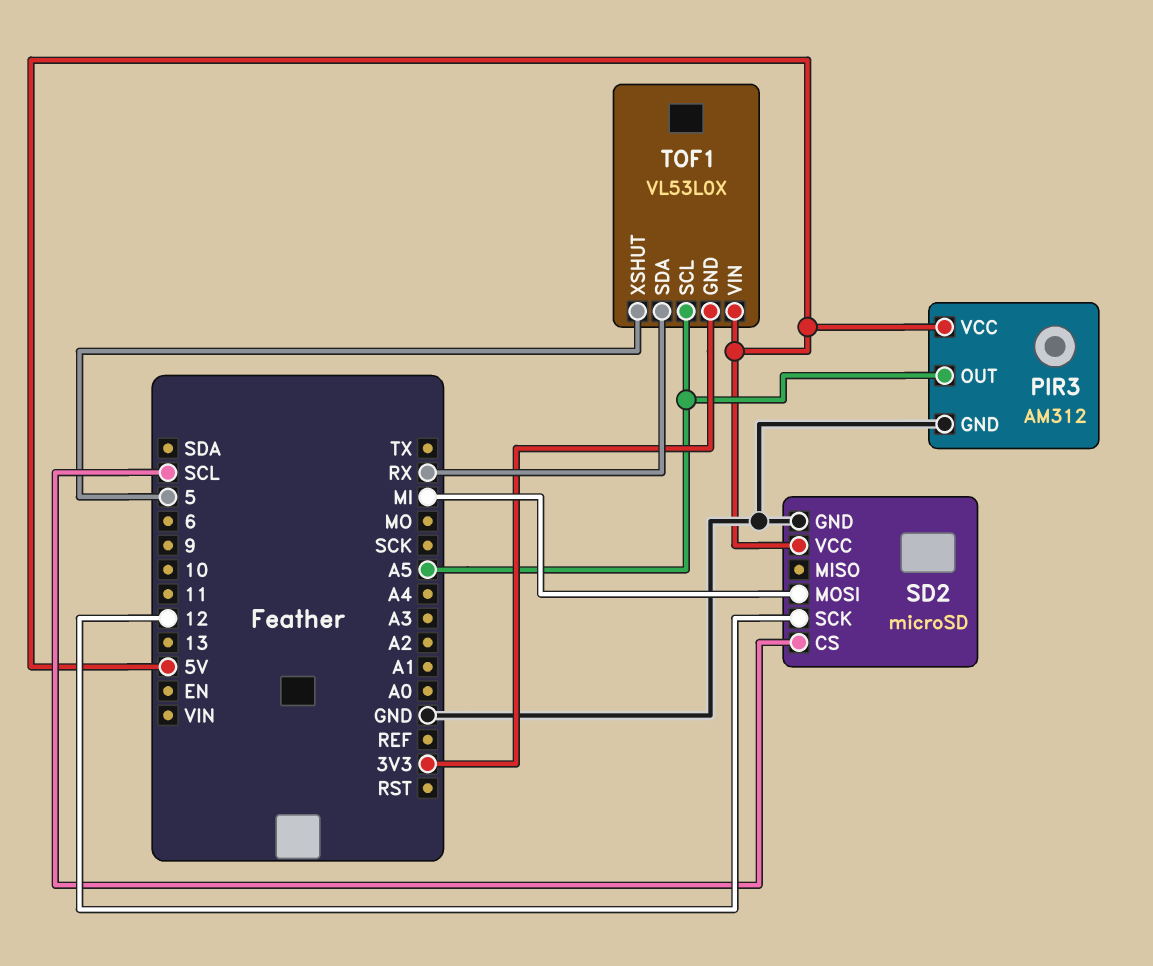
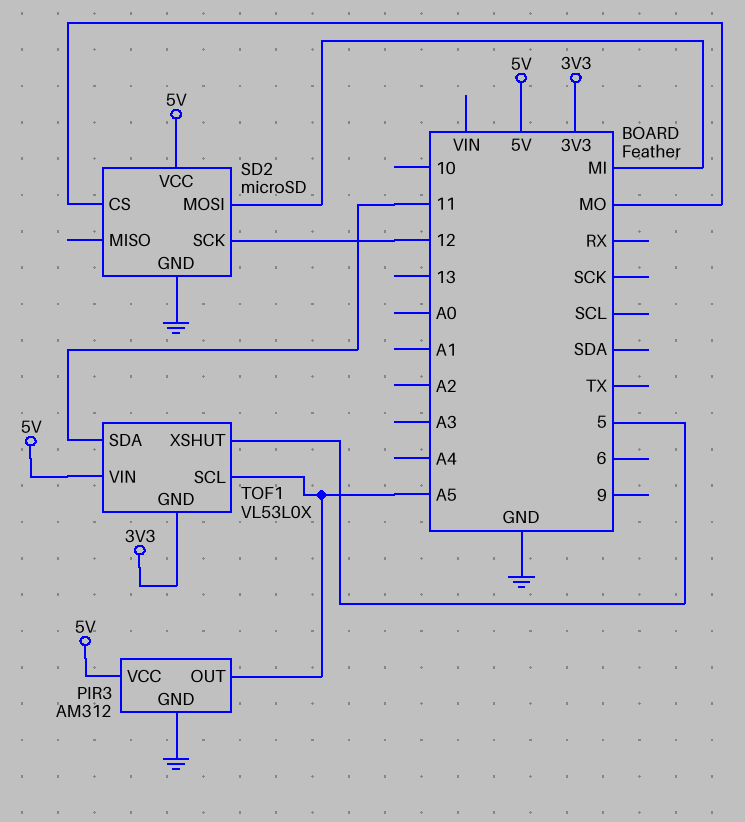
SD2 pin CS: SCL -> MO
TOF1 pin SDA: RX -> 11

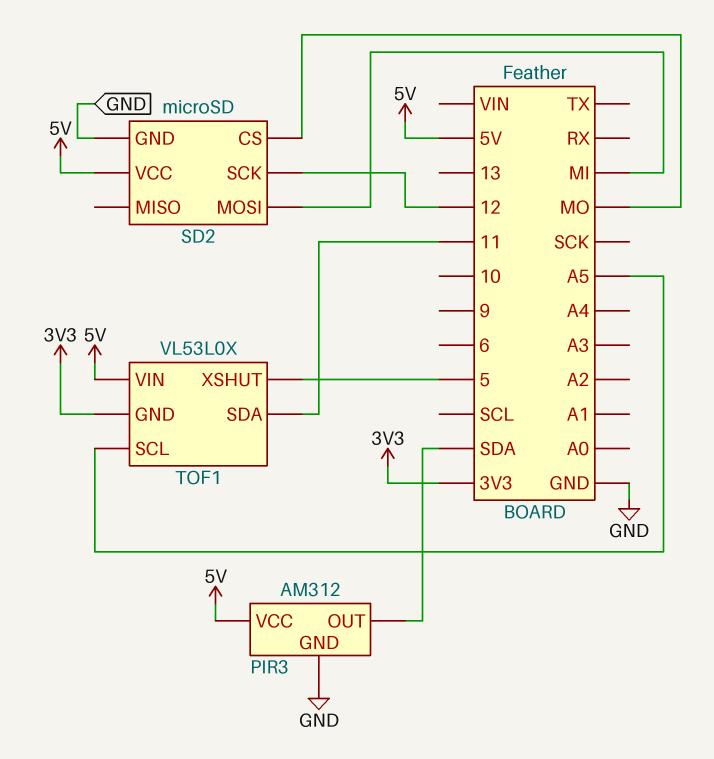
PIR3 pin OUT: A5 -> SDA

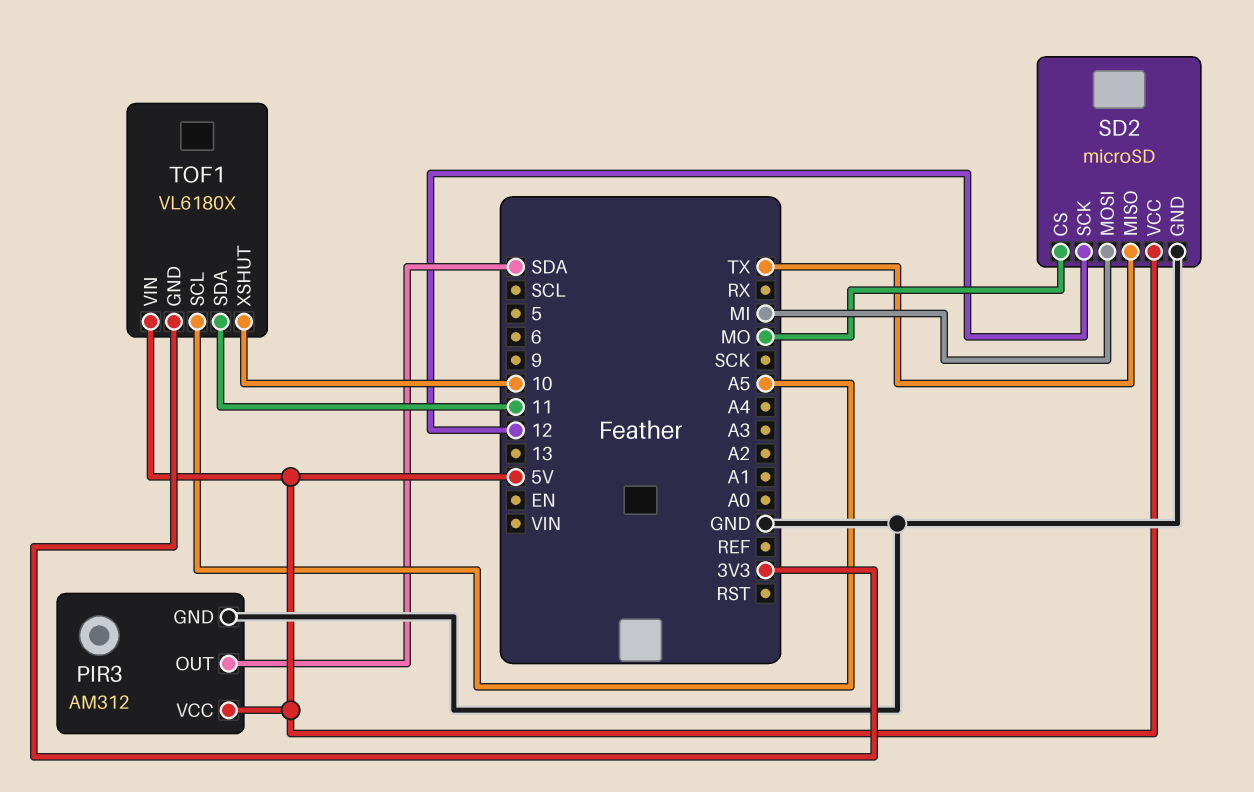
SD2 pin MISO: none -> TX
TOF1: VL53L0X -> VL6180X
TOF1 pin XSHUT: 5 -> 10

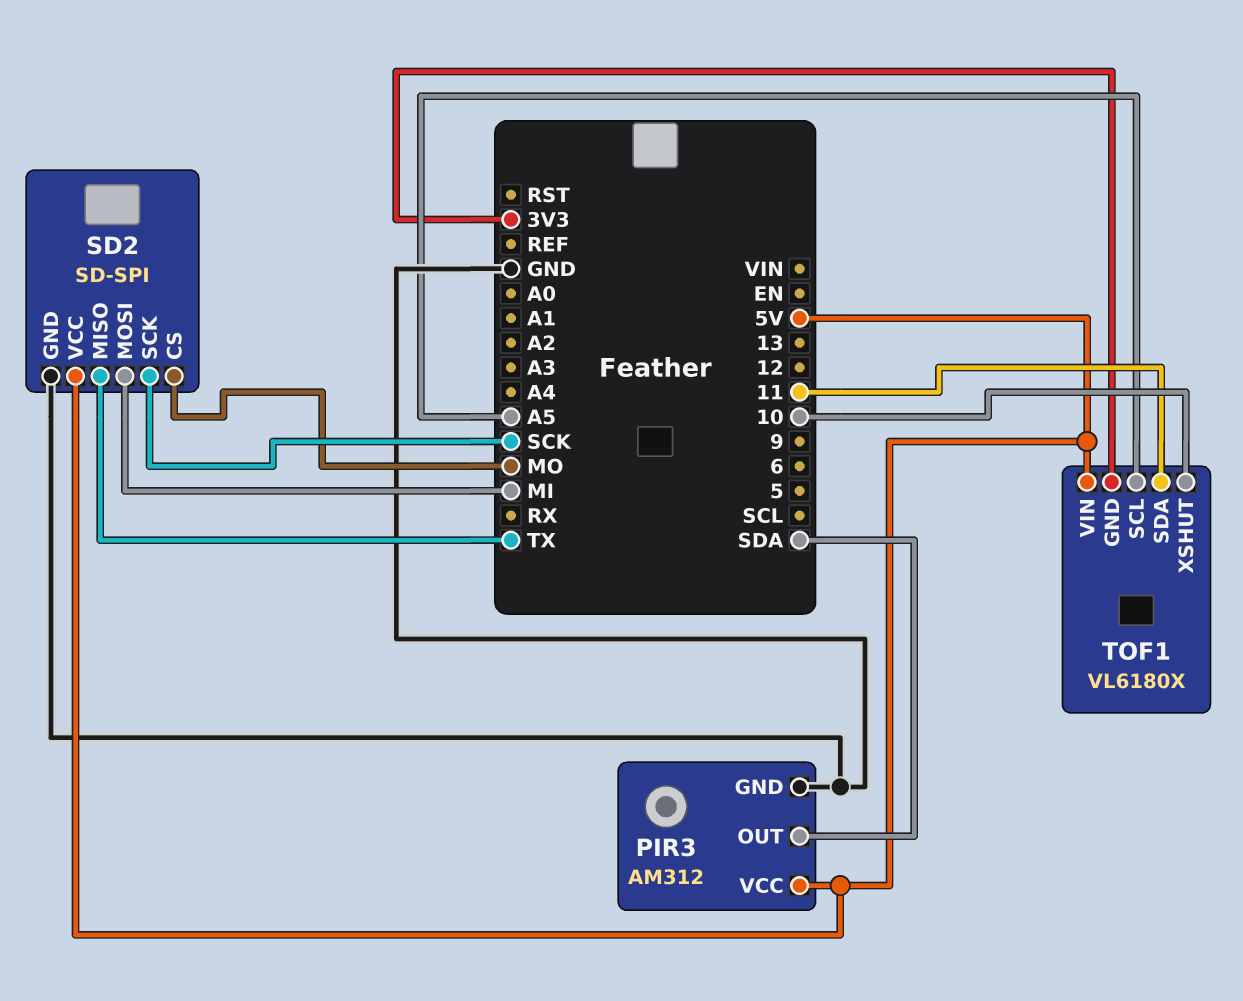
SD2: microSD -> SD-SPI
SD2 pin SCK: 12 -> SCK

